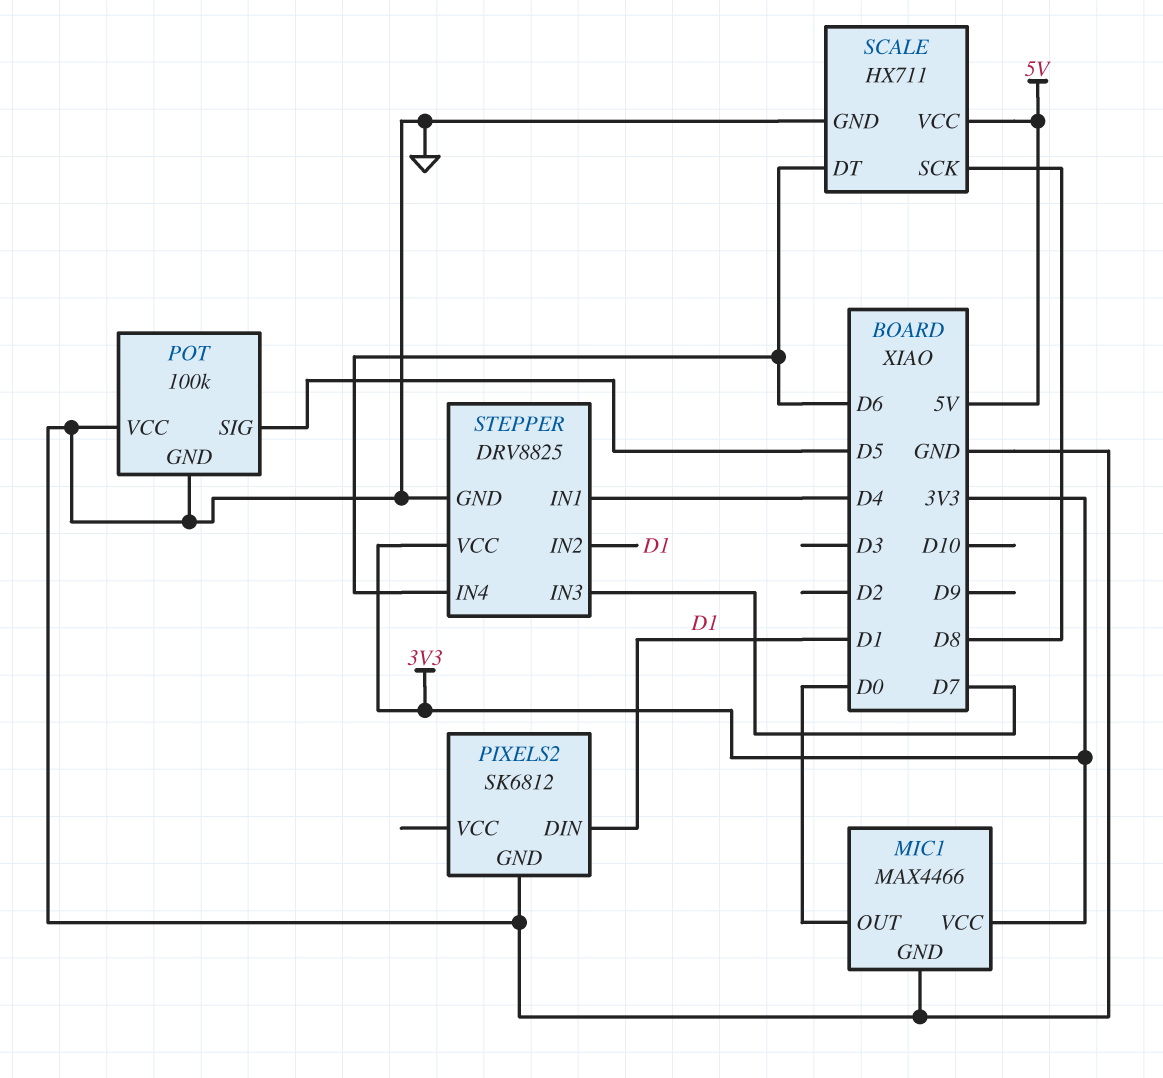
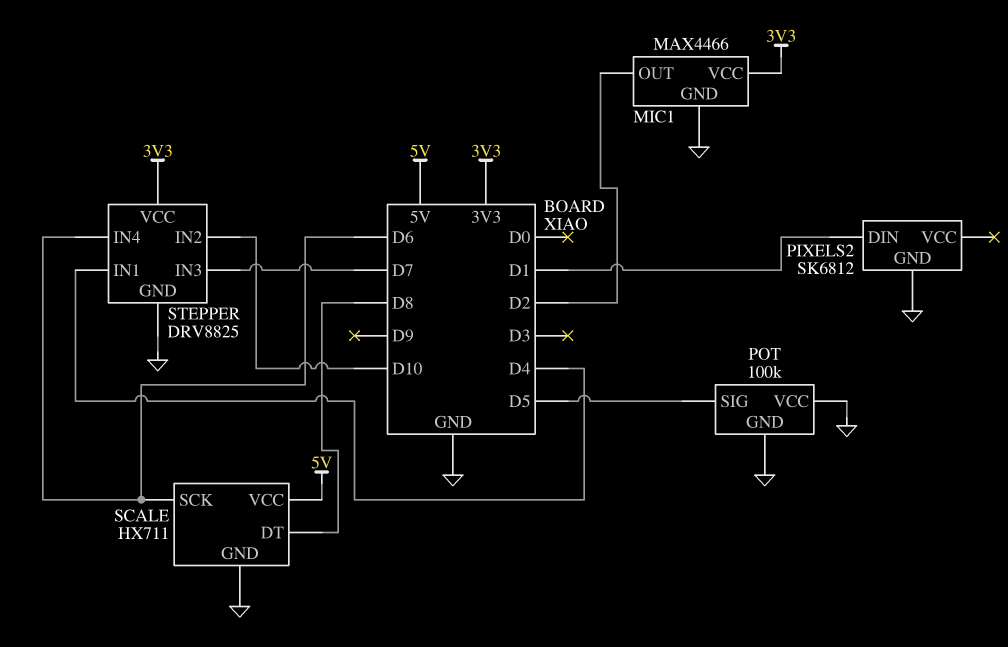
MIC1 pin OUT: D0 -> D2
SCALE pin DT: D6 -> D8
SCALE pin SCK: D8 -> D6
STEPPER pin IN2: D1 -> D10

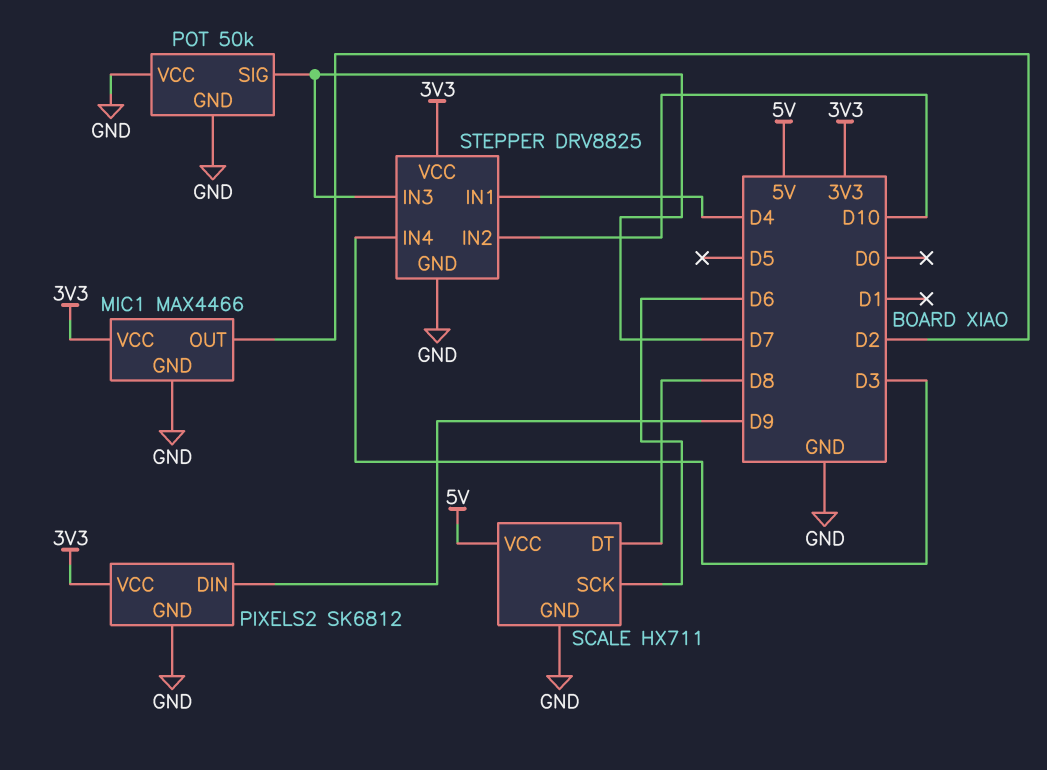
PIXELS2 pin DIN: D1 -> D9
PIXELS2 pin VCC: none -> 3V3
POT: 100k -> 50k
POT pin SIG: D5 -> D7
STEPPER pin IN4: D6 -> D3

